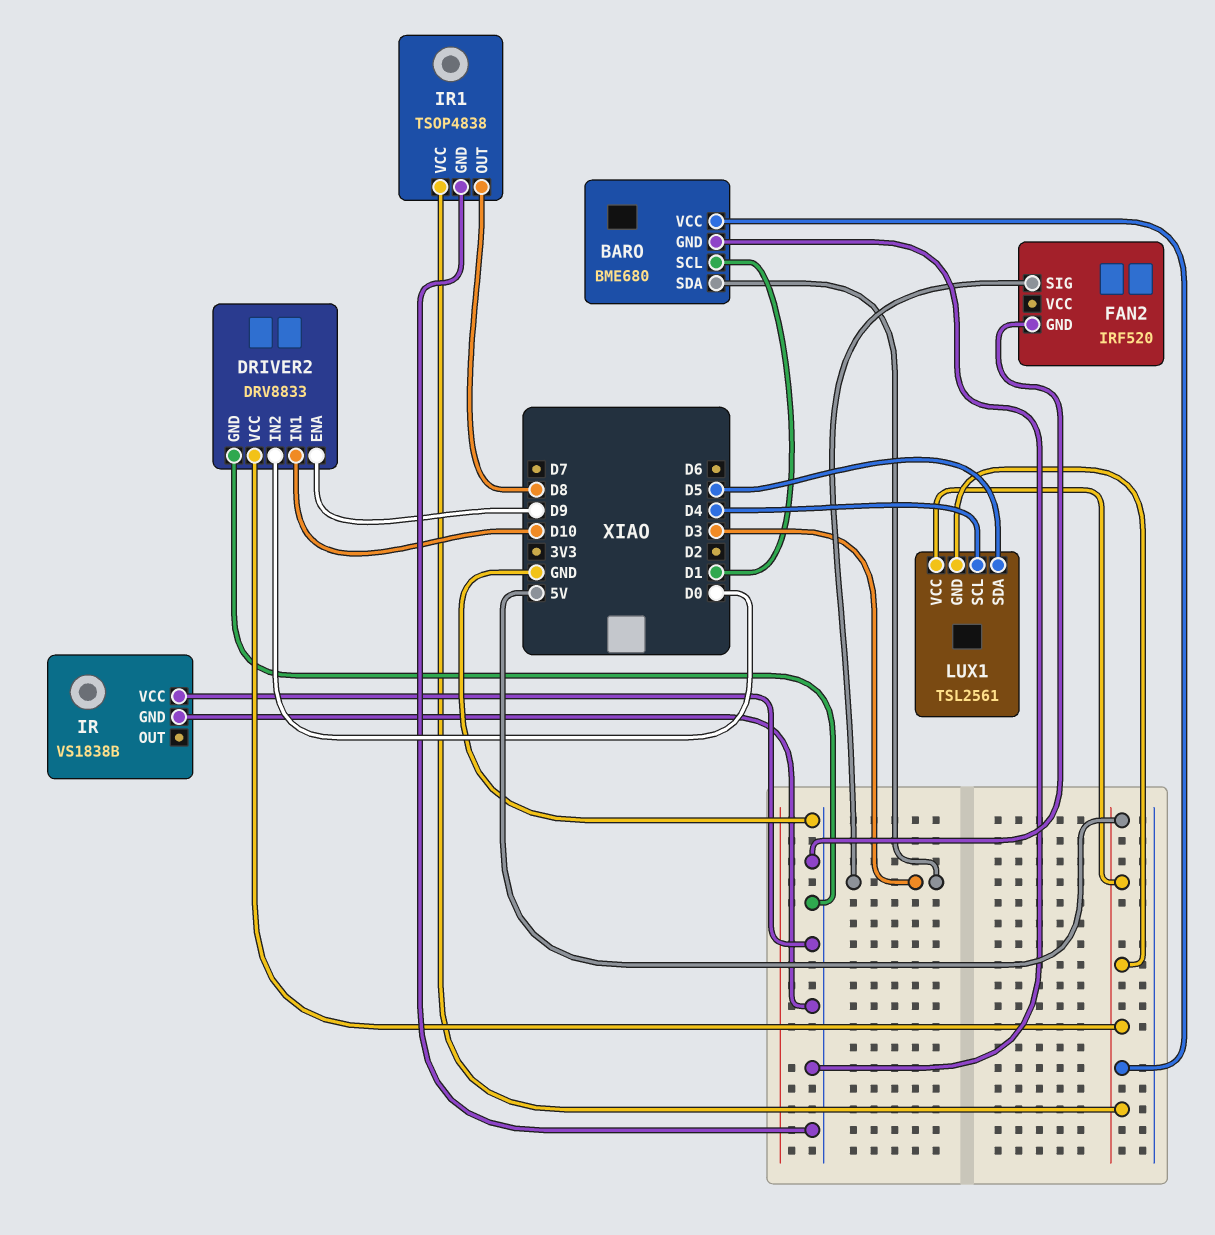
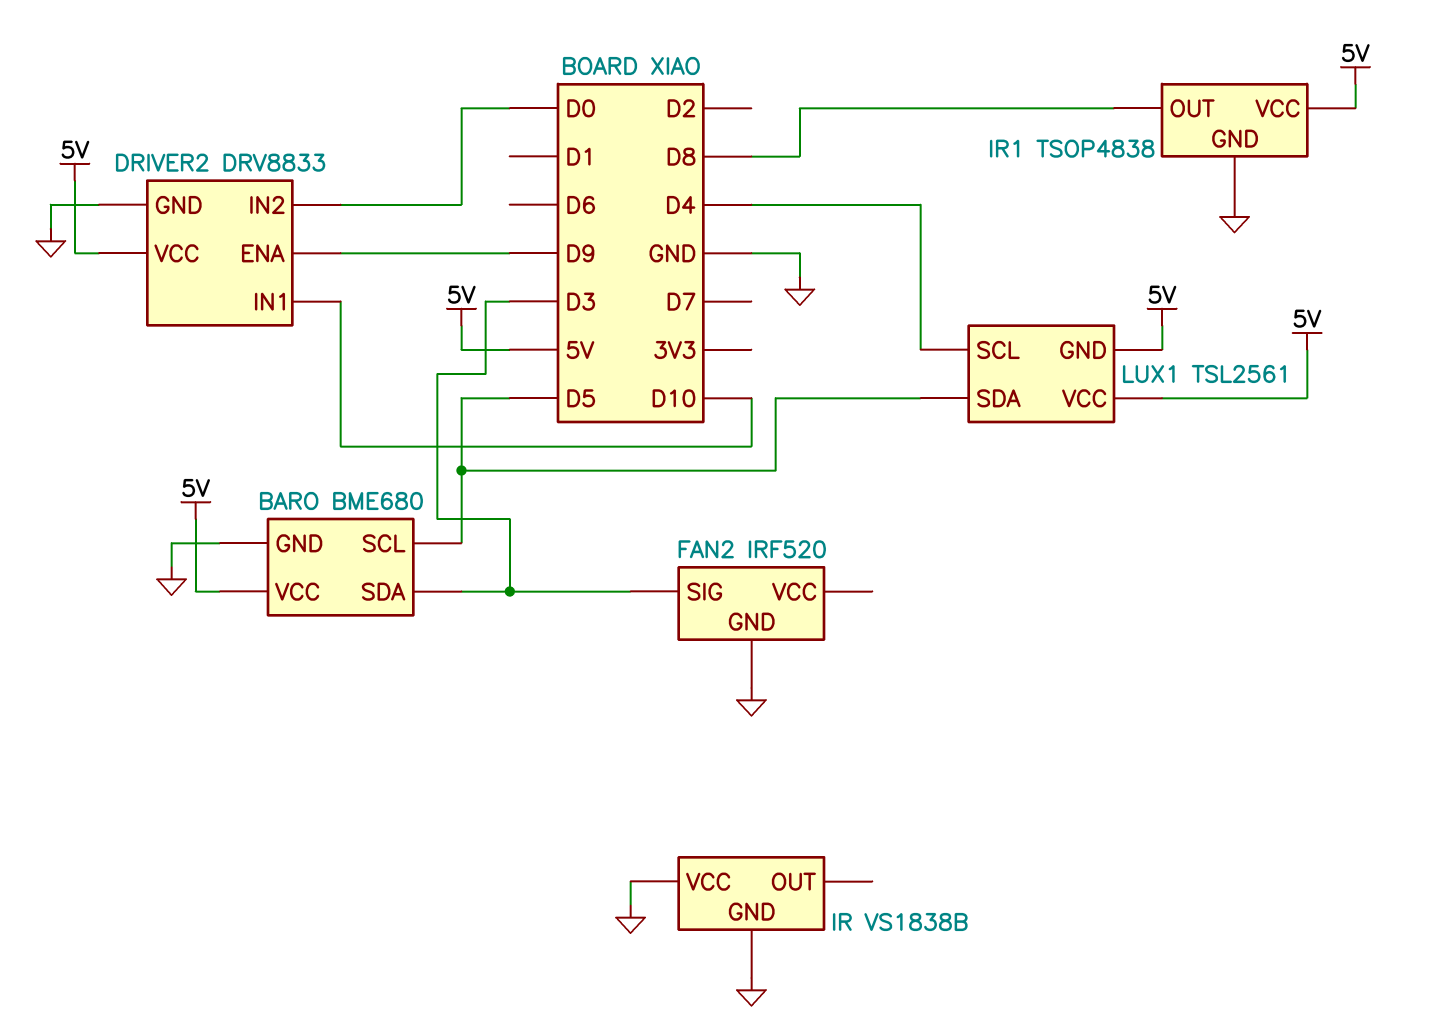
BARO pin SCL: D1 -> D5

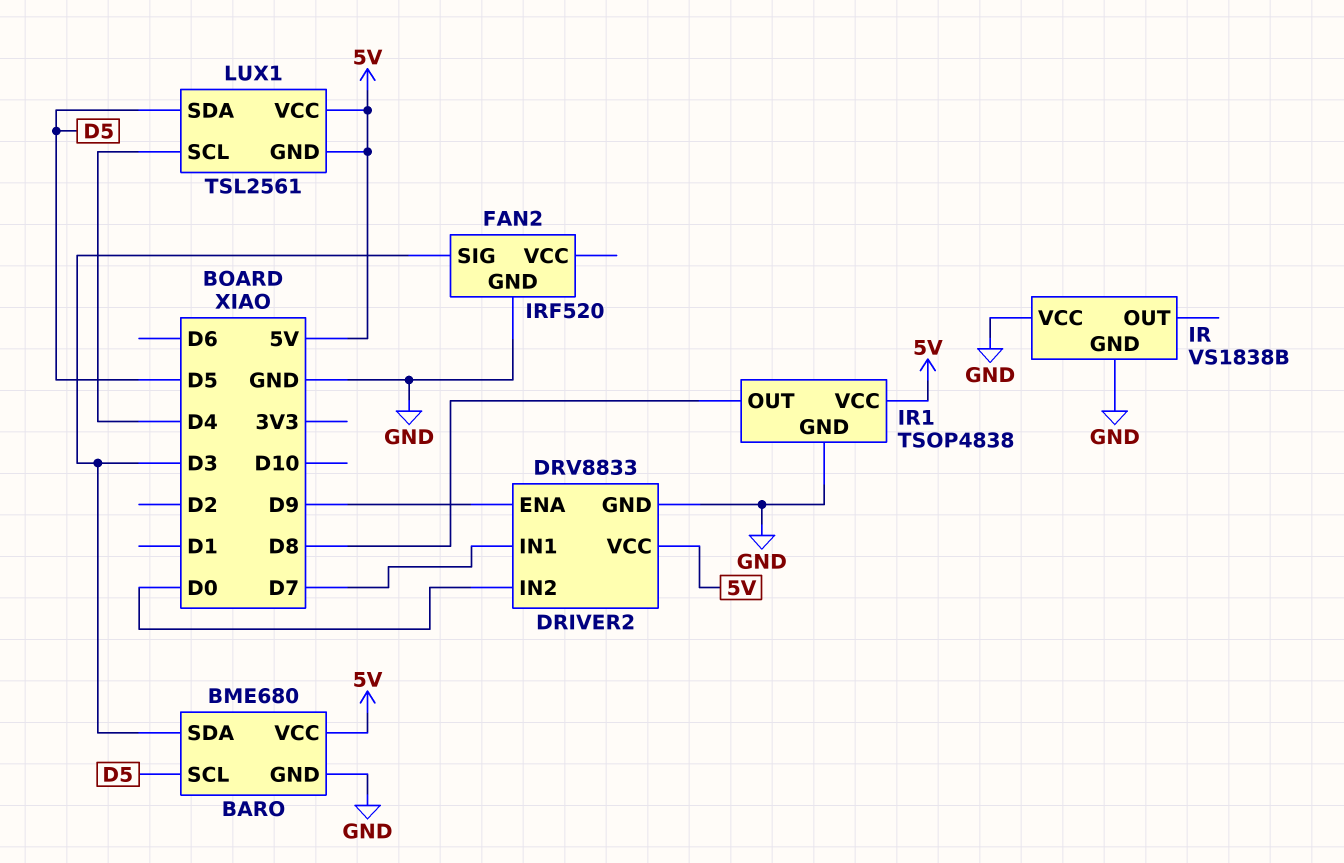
DRIVER2 pin IN1: D10 -> D7

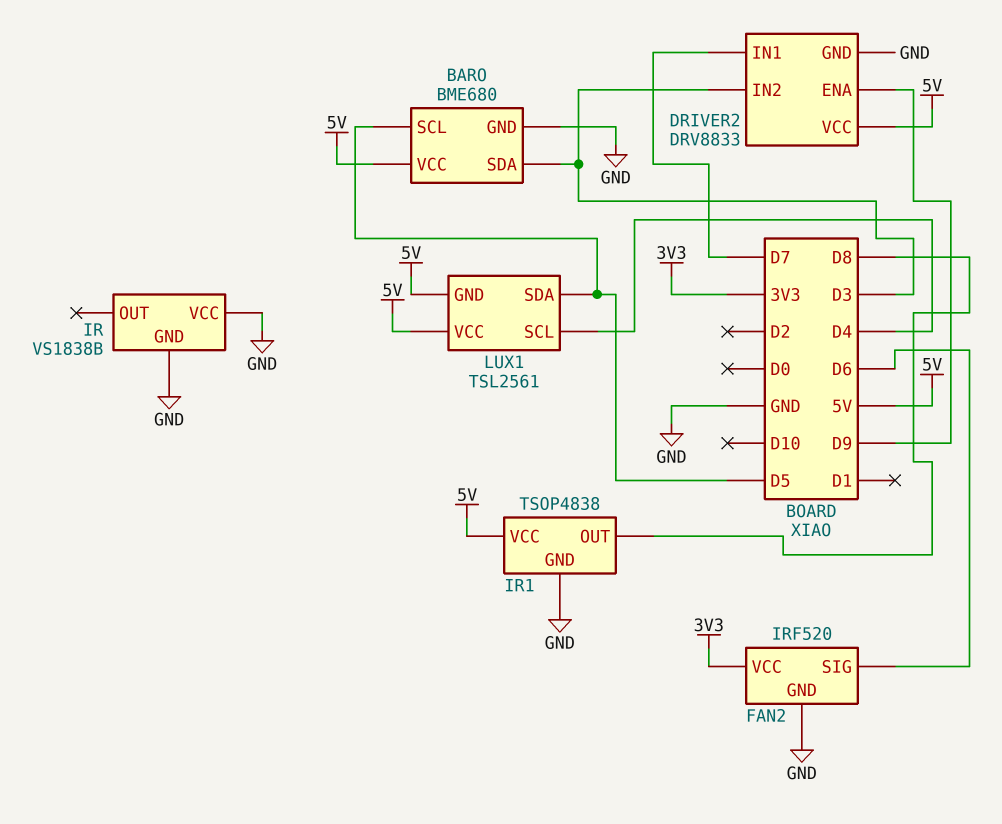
DRIVER2 pin IN2: D0 -> D3
FAN2 pin SIG: D3 -> D6
FAN2 pin VCC: none -> 3V3

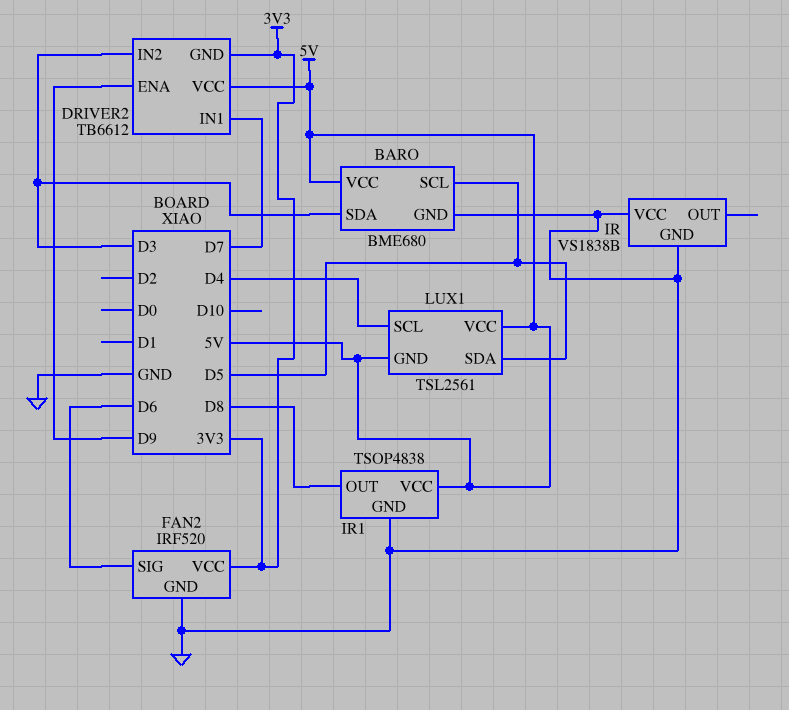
DRIVER2: DRV8833 -> TB6612
DRIVER2 pin GND: GND -> 3V3

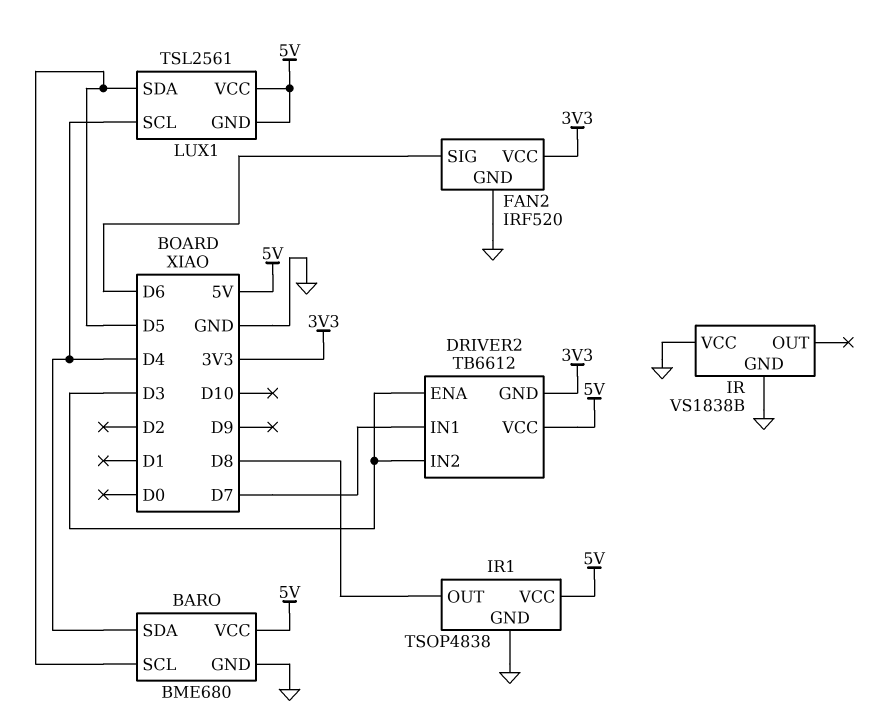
BARO pin SDA: D3 -> D4
DRIVER2 pin ENA: D9 -> D3

